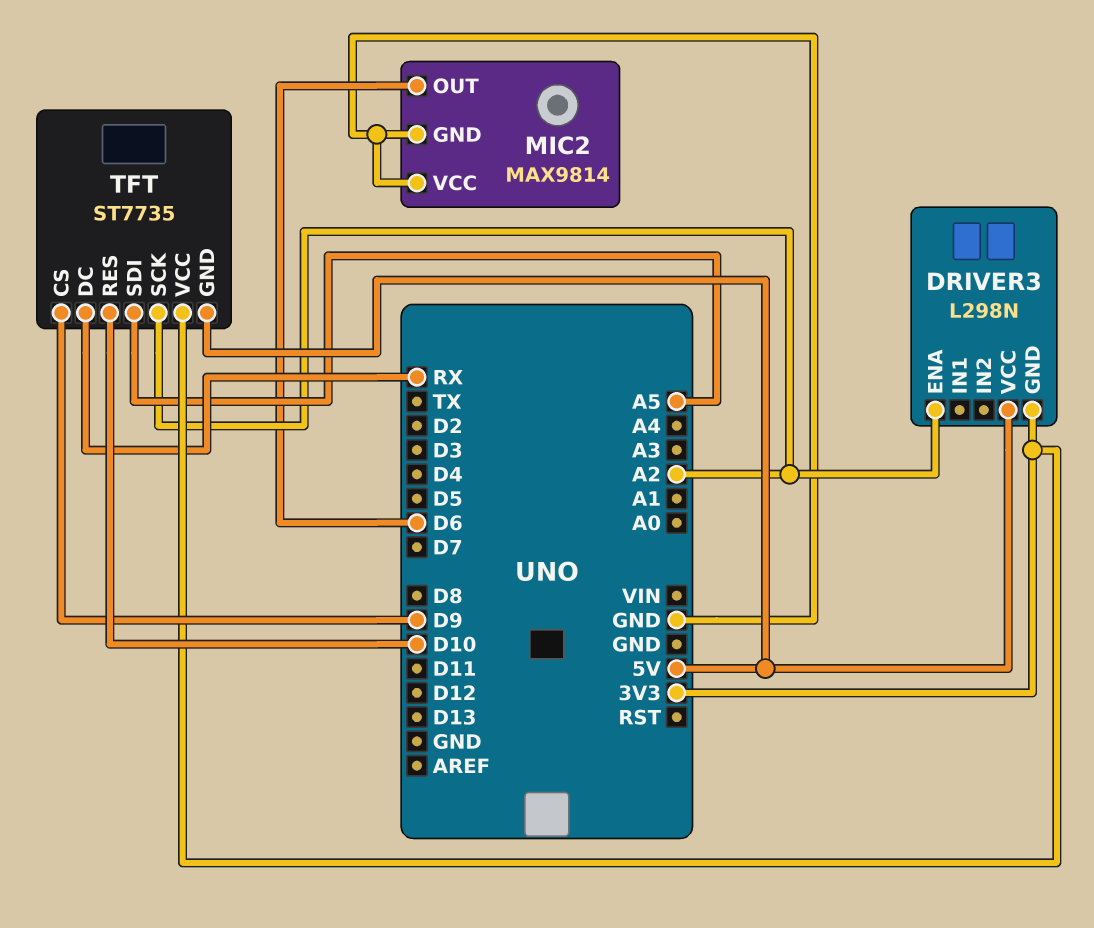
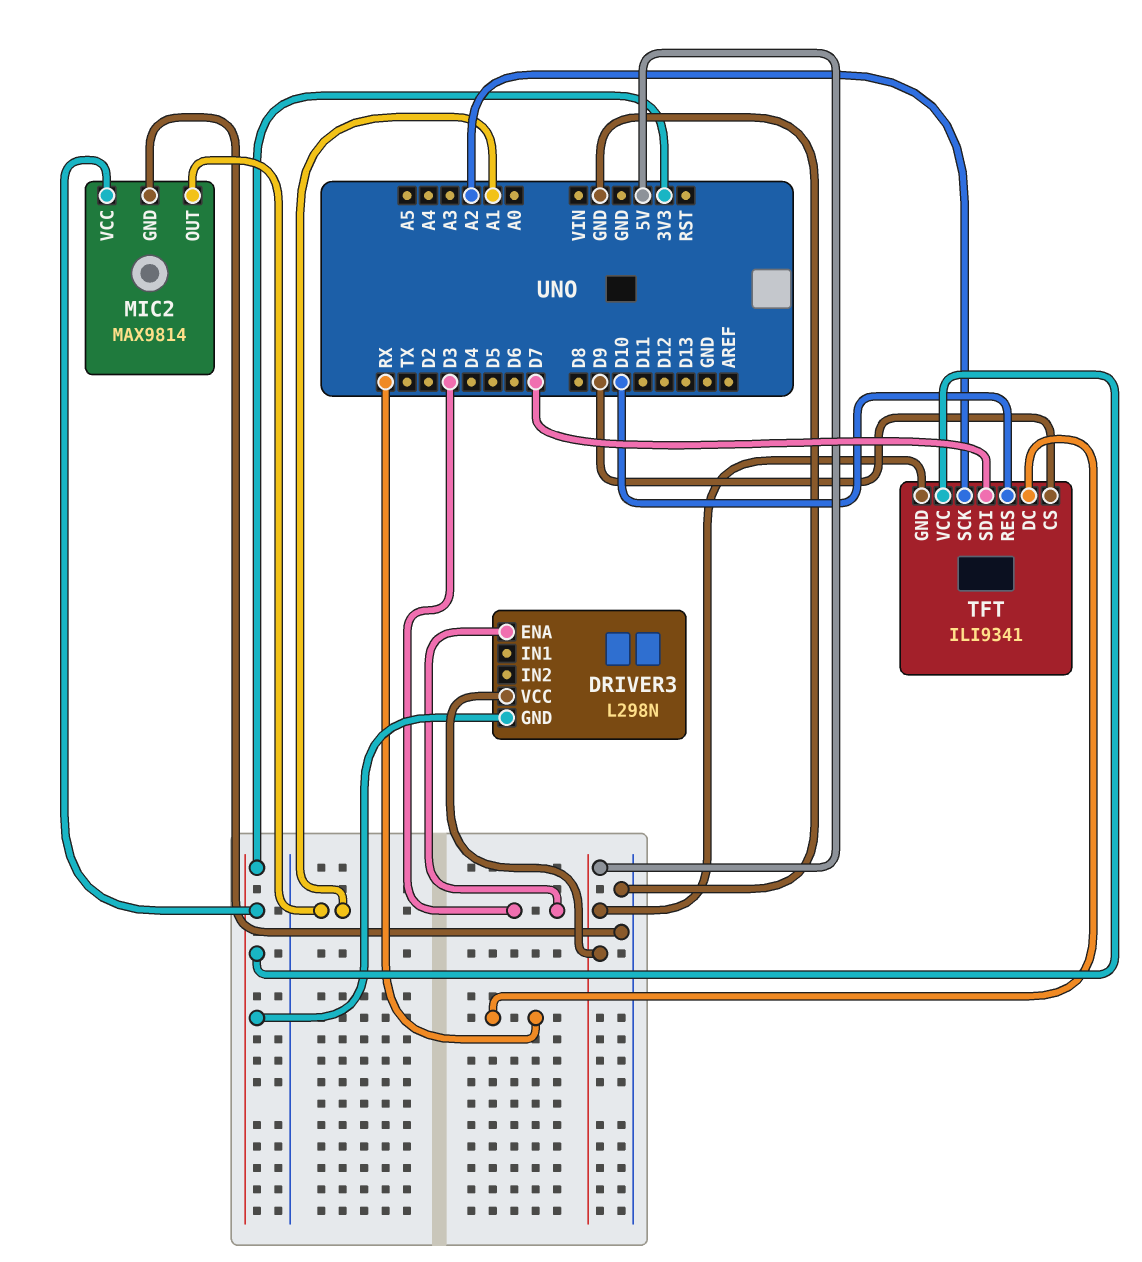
DRIVER3 pin ENA: A2 -> D3
MIC2 pin OUT: D6 -> A1
MIC2 pin VCC: GND -> 3V3
TFT: ST7735 -> ILI9341
TFT pin SDI: A5 -> D7

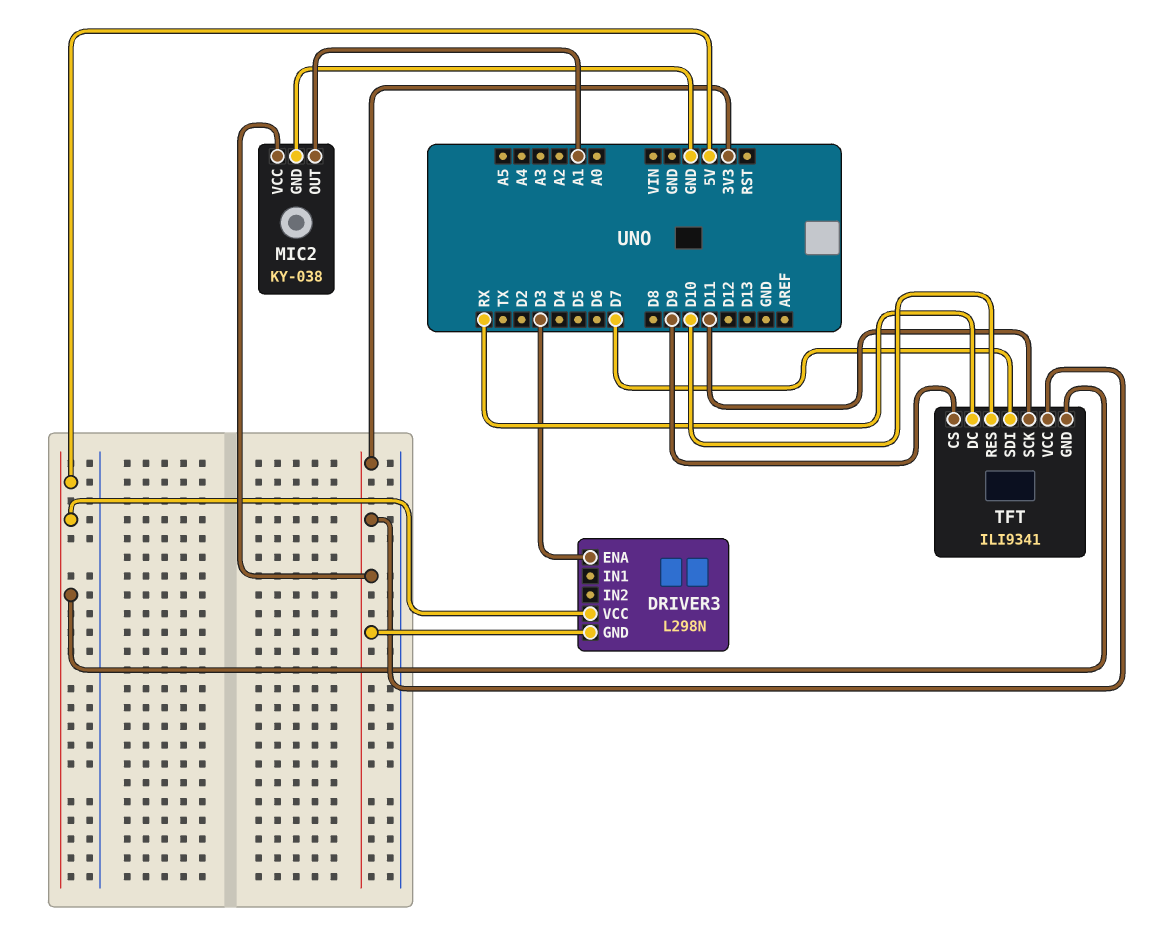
MIC2: MAX9814 -> KY-038
TFT pin SCK: A2 -> D11

